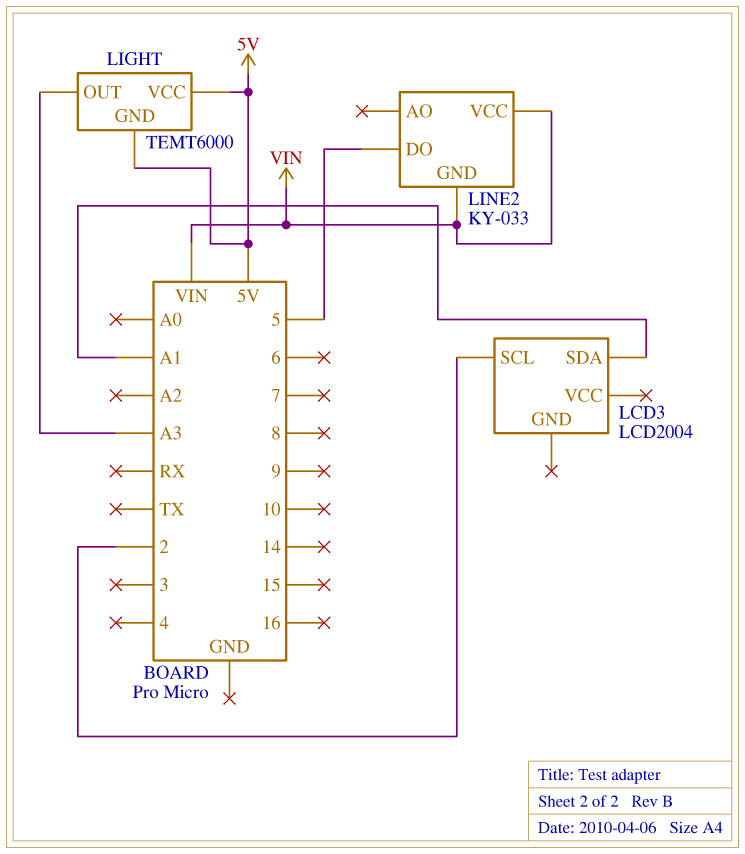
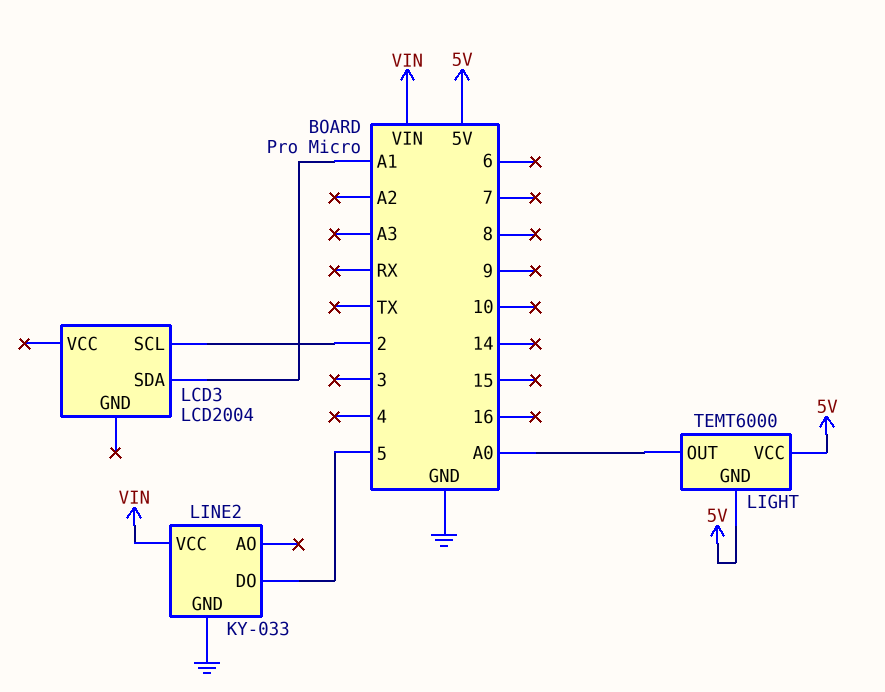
LIGHT pin OUT: A3 -> A0
LINE2 pin GND: VIN -> GND

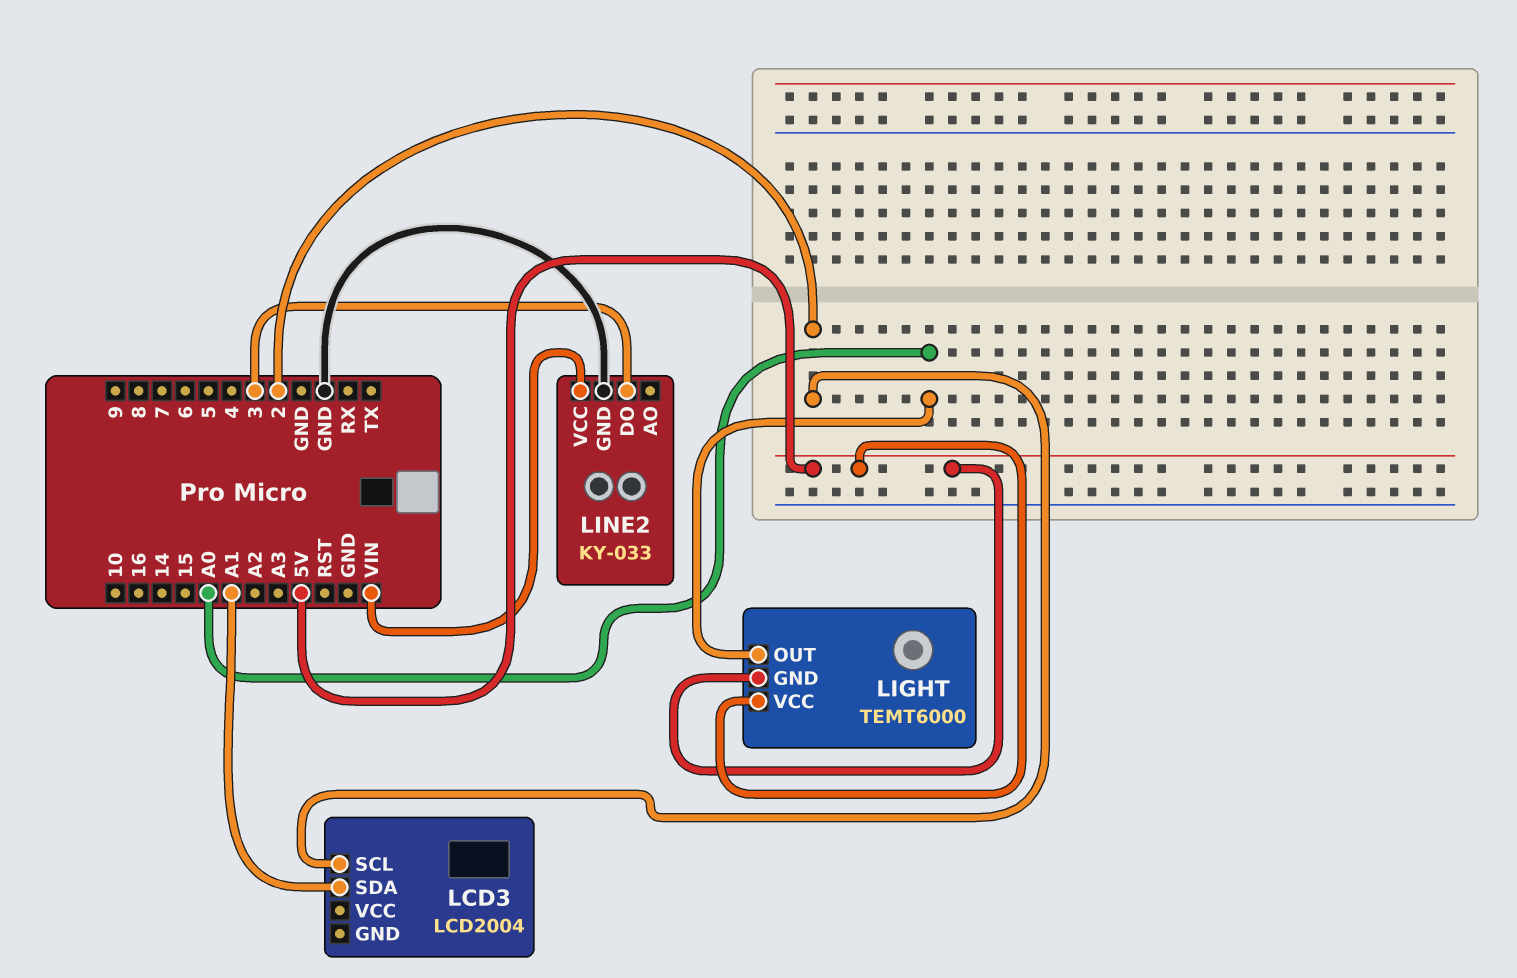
LINE2 pin DO: 5 -> 3

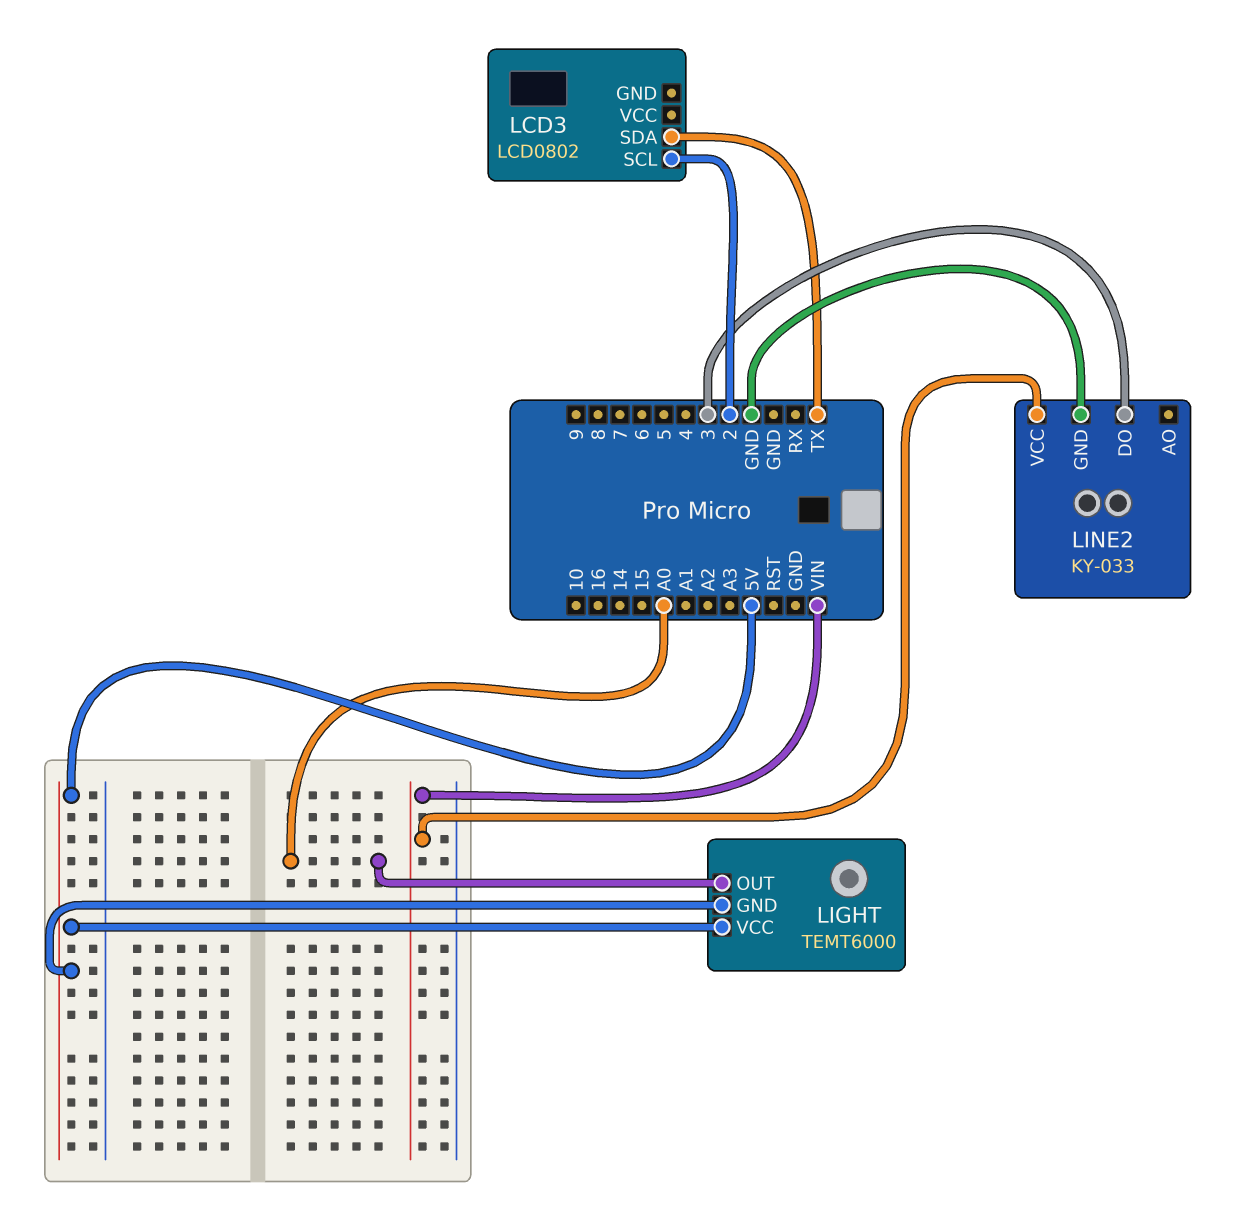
LCD3: LCD2004 -> LCD0802
LCD3 pin SDA: A1 -> TX

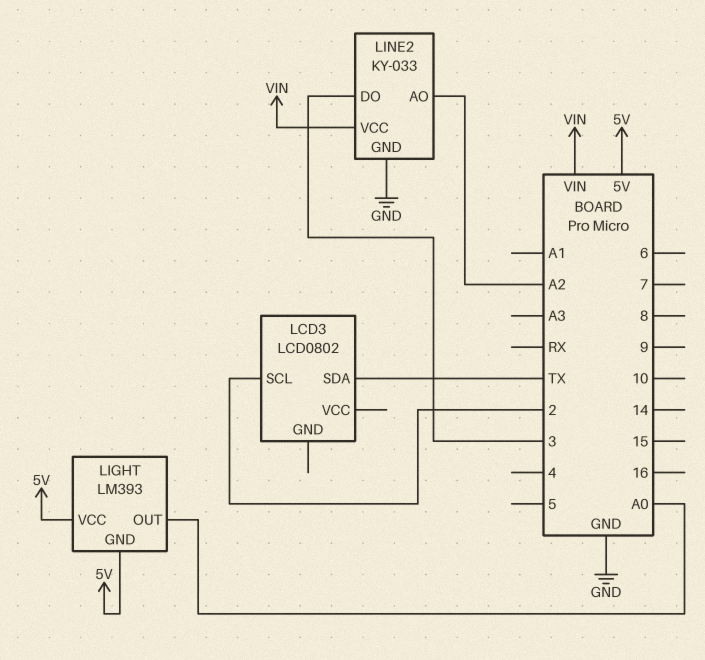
LIGHT: TEMT6000 -> LM393
LINE2 pin AO: none -> A2

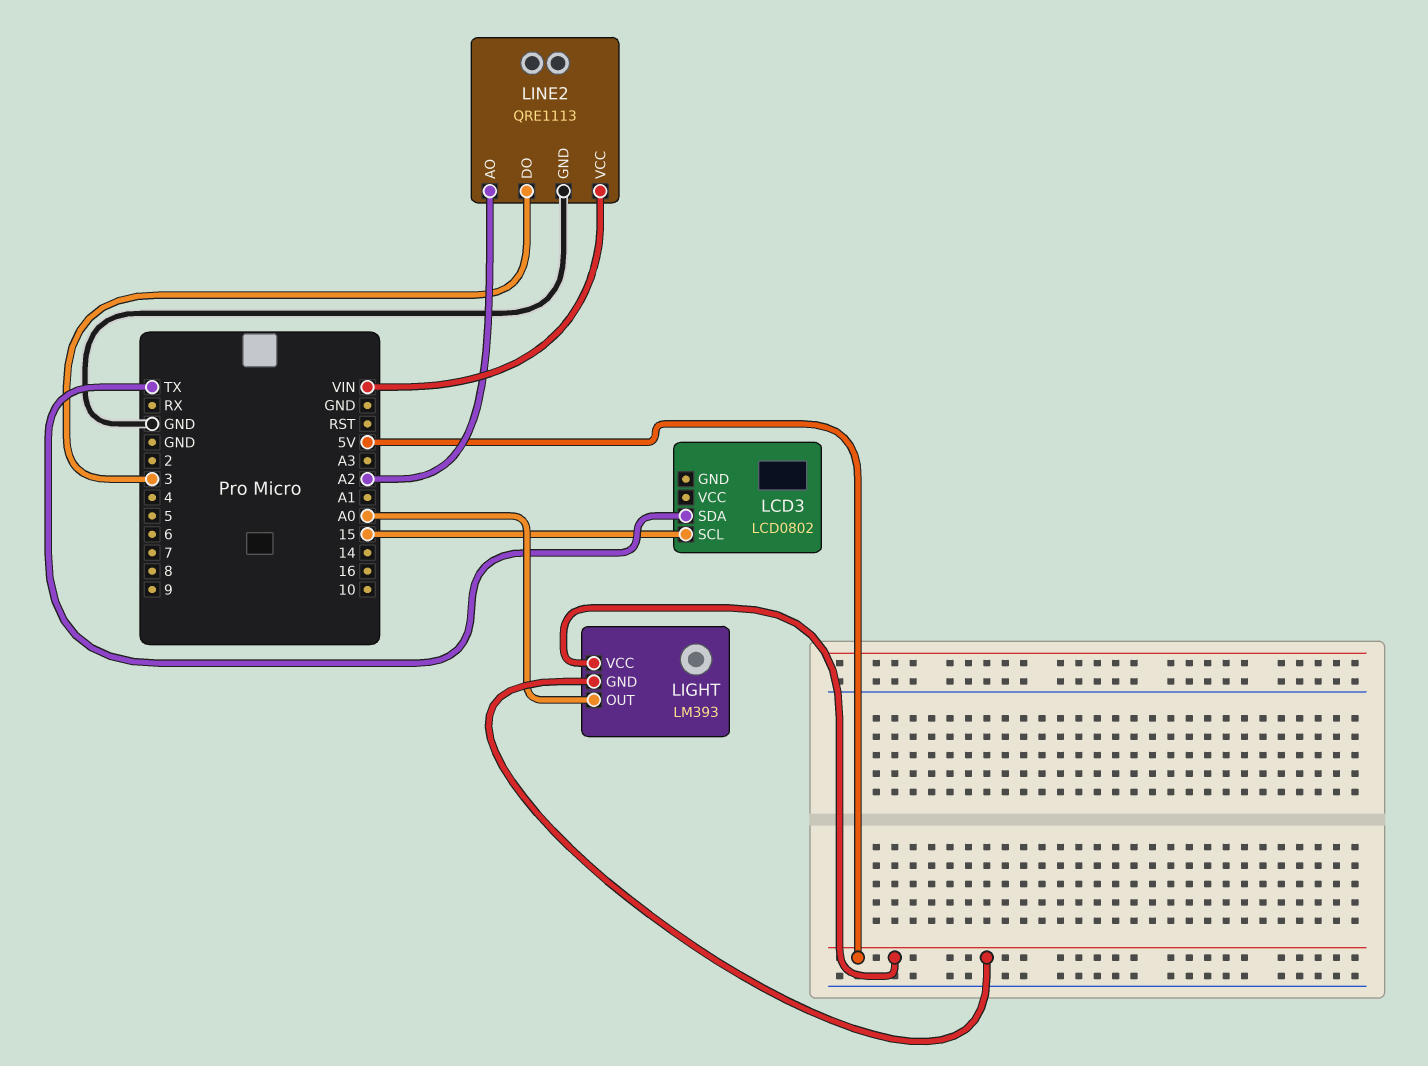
LCD3 pin SCL: 2 -> 15
LINE2: KY-033 -> QRE1113

